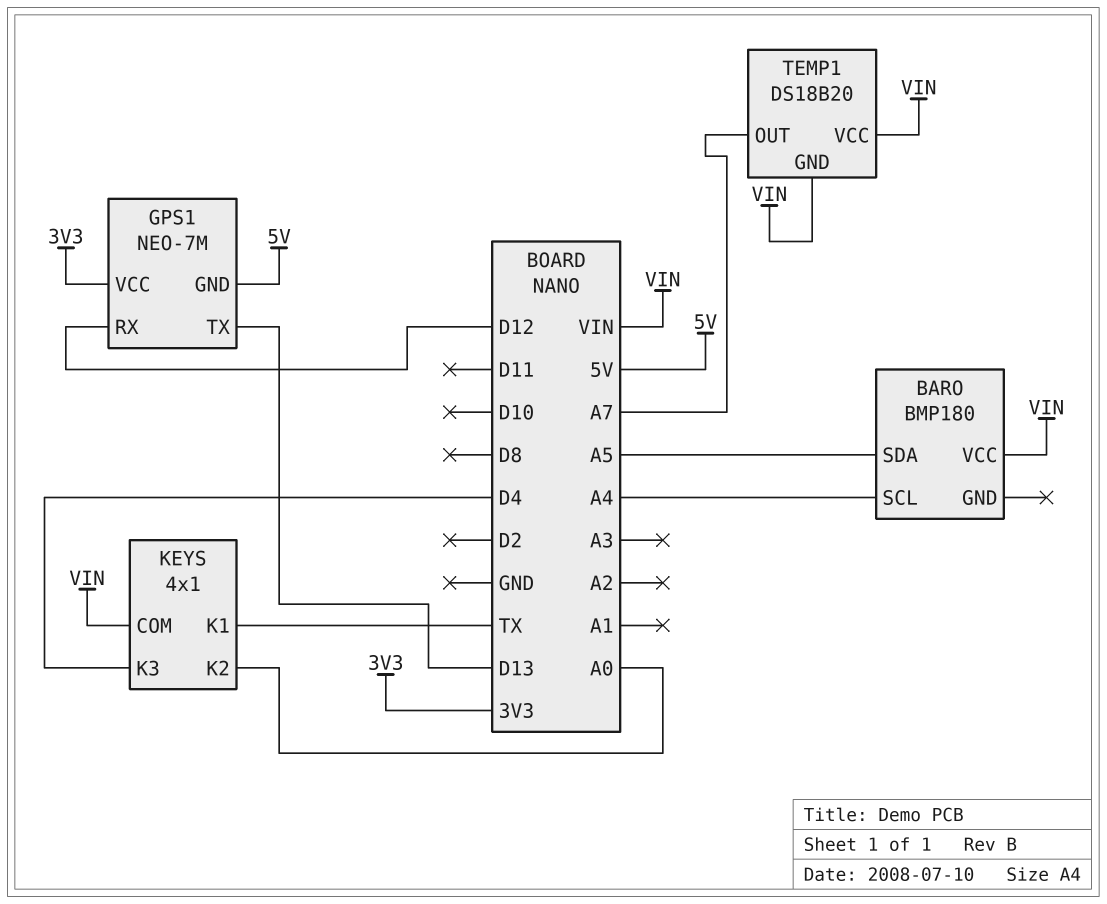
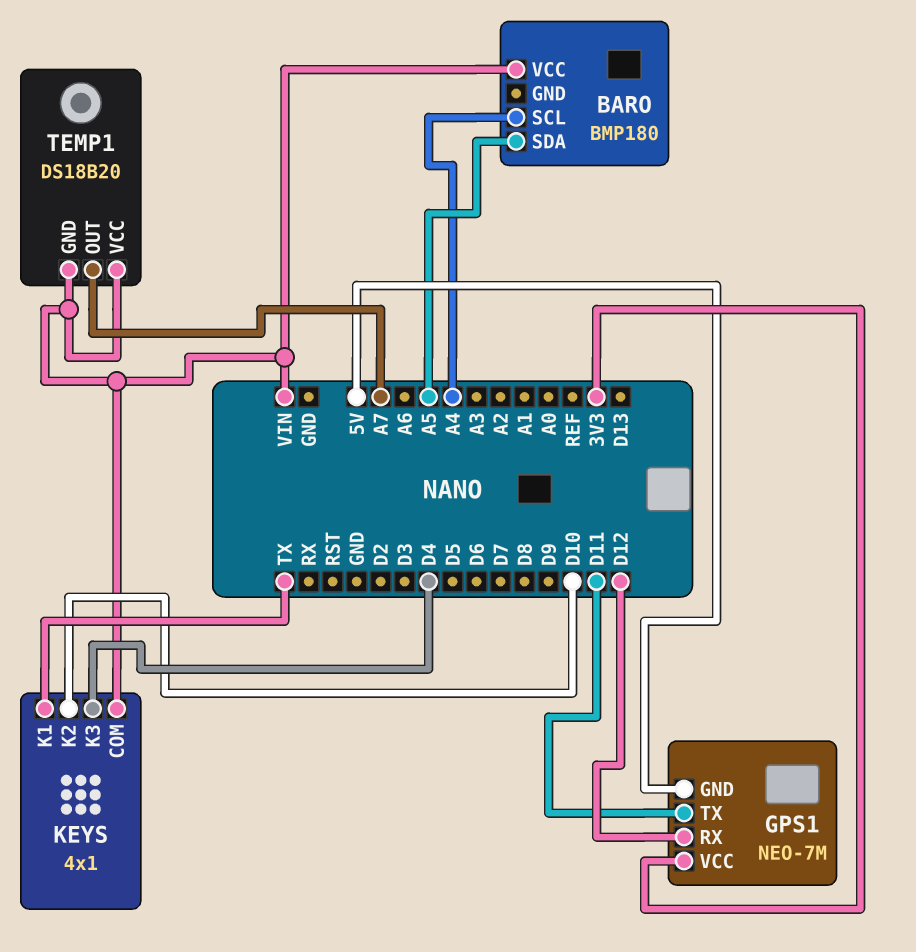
GPS1 pin TX: D13 -> D11
KEYS pin K2: A0 -> D10

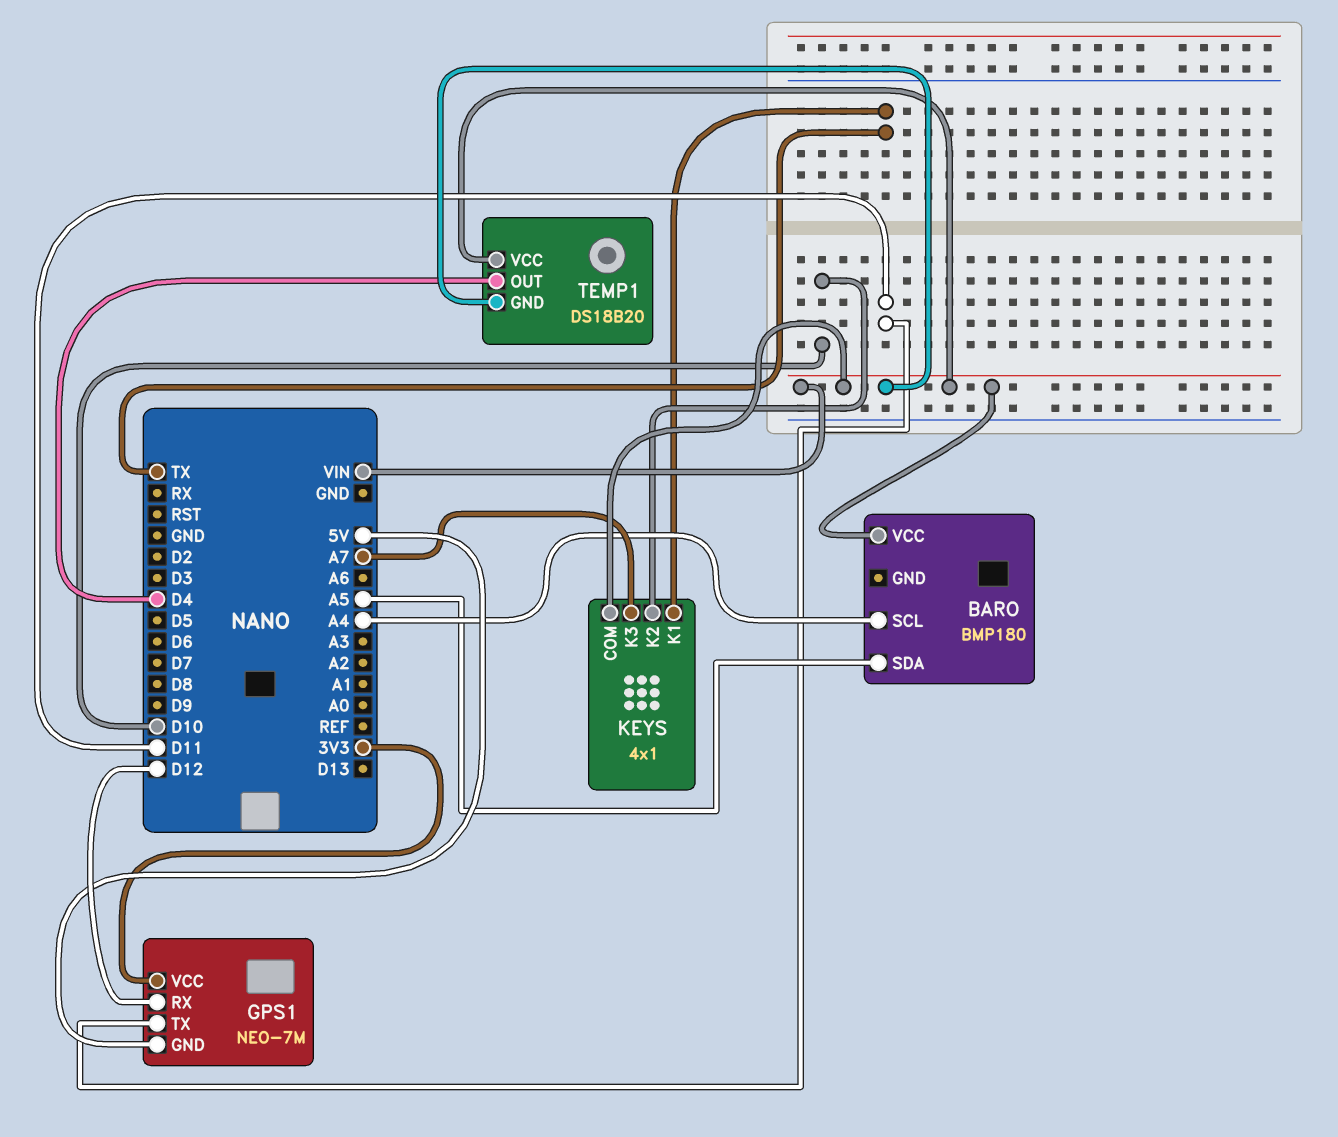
KEYS pin K3: D4 -> A7
TEMP1 pin OUT: A7 -> D4

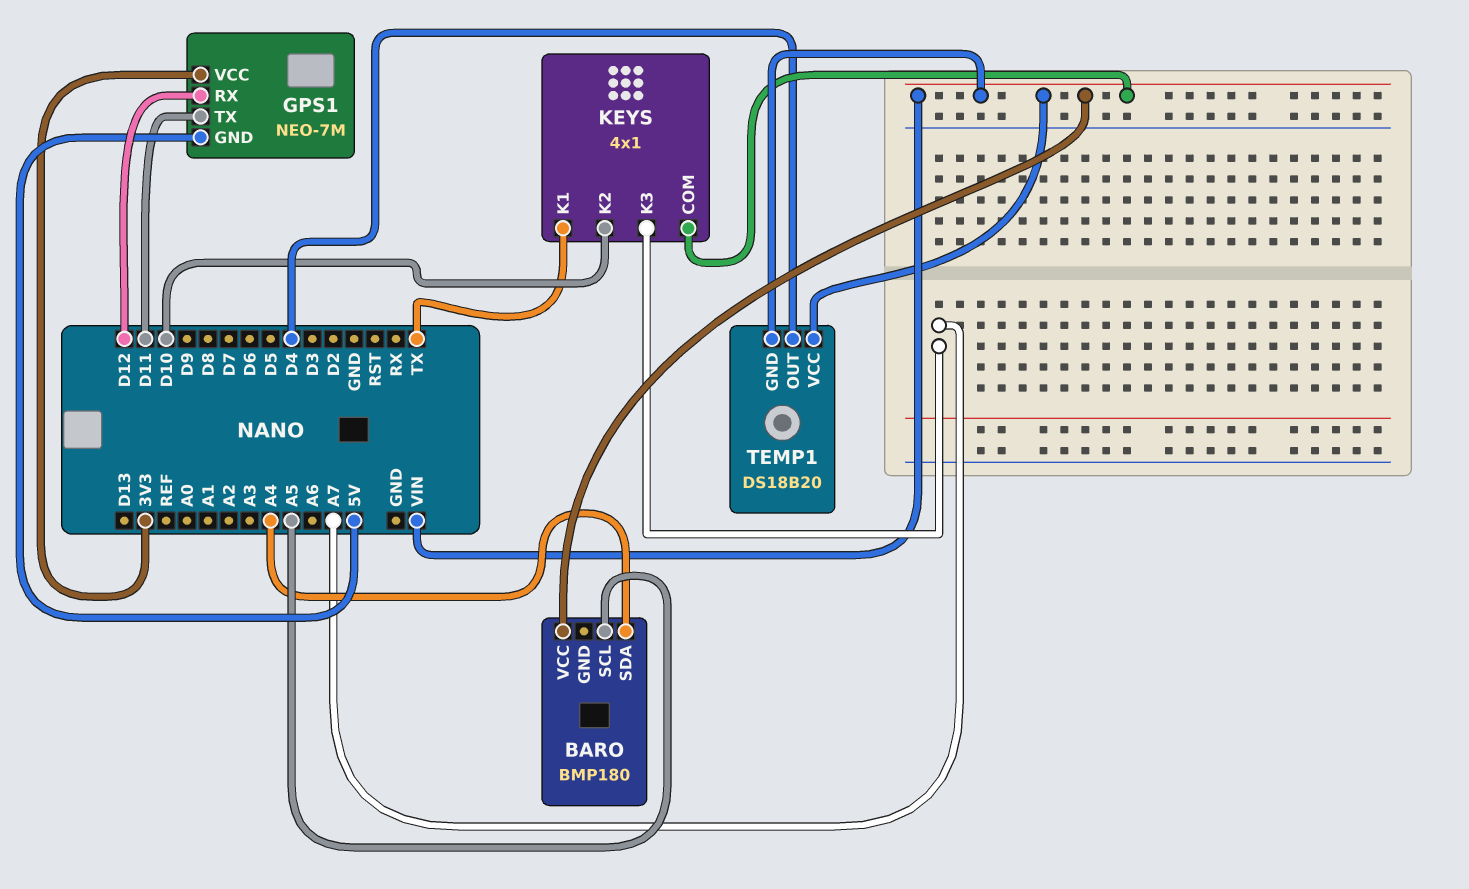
BARO pin SCL: A4 -> A5
BARO pin SDA: A5 -> A4

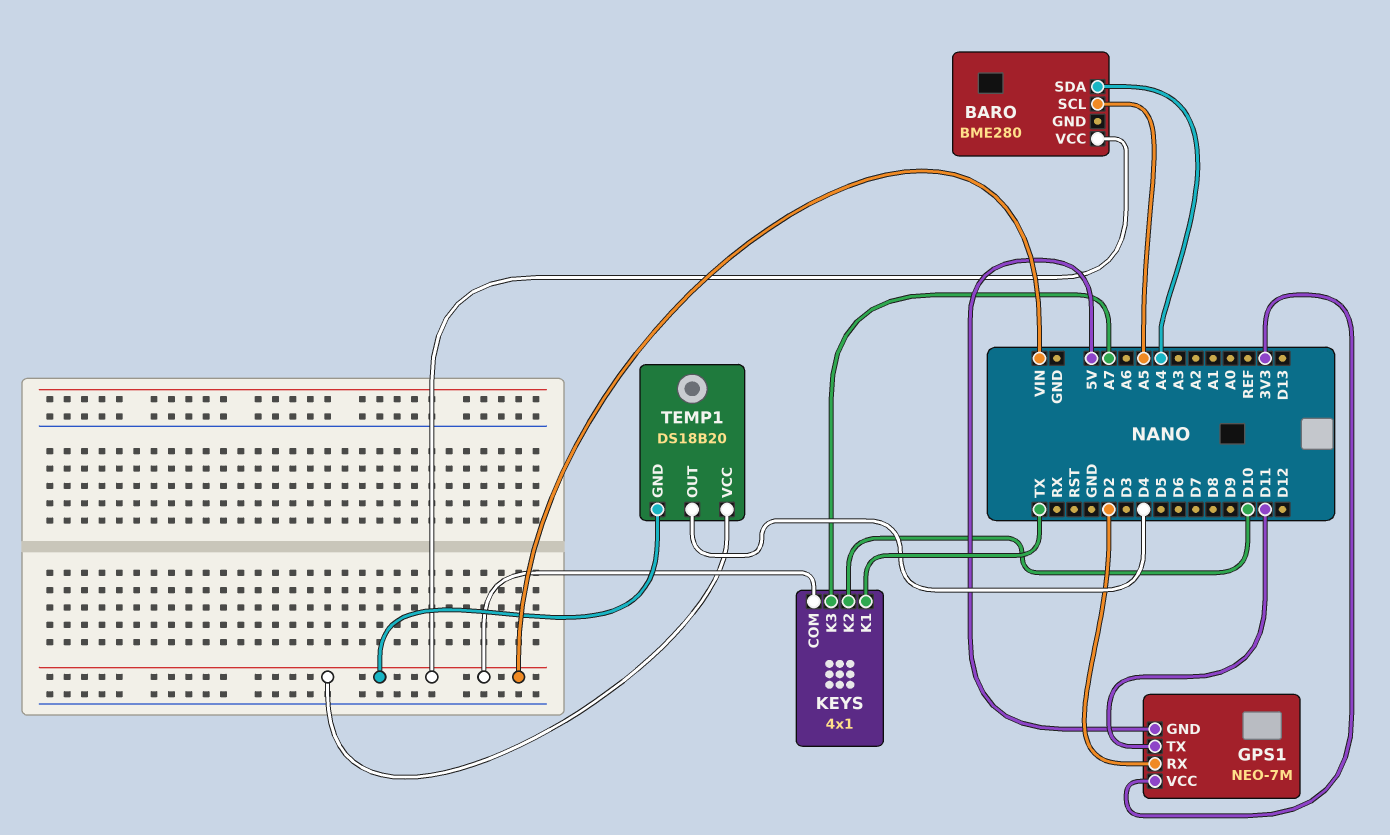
BARO: BMP180 -> BME280
GPS1 pin RX: D12 -> D2

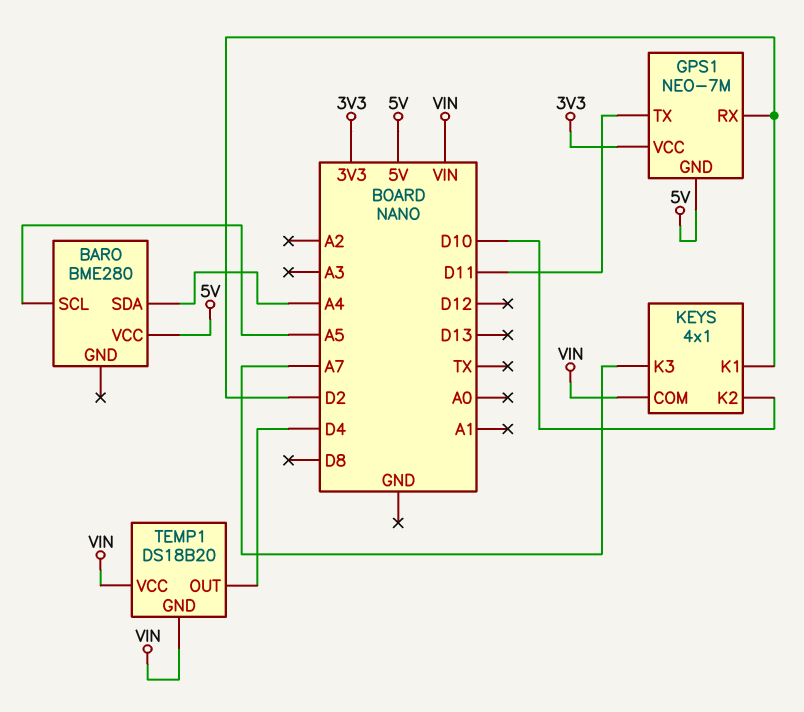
BARO pin VCC: VIN -> 5V
KEYS pin K1: TX -> D2

